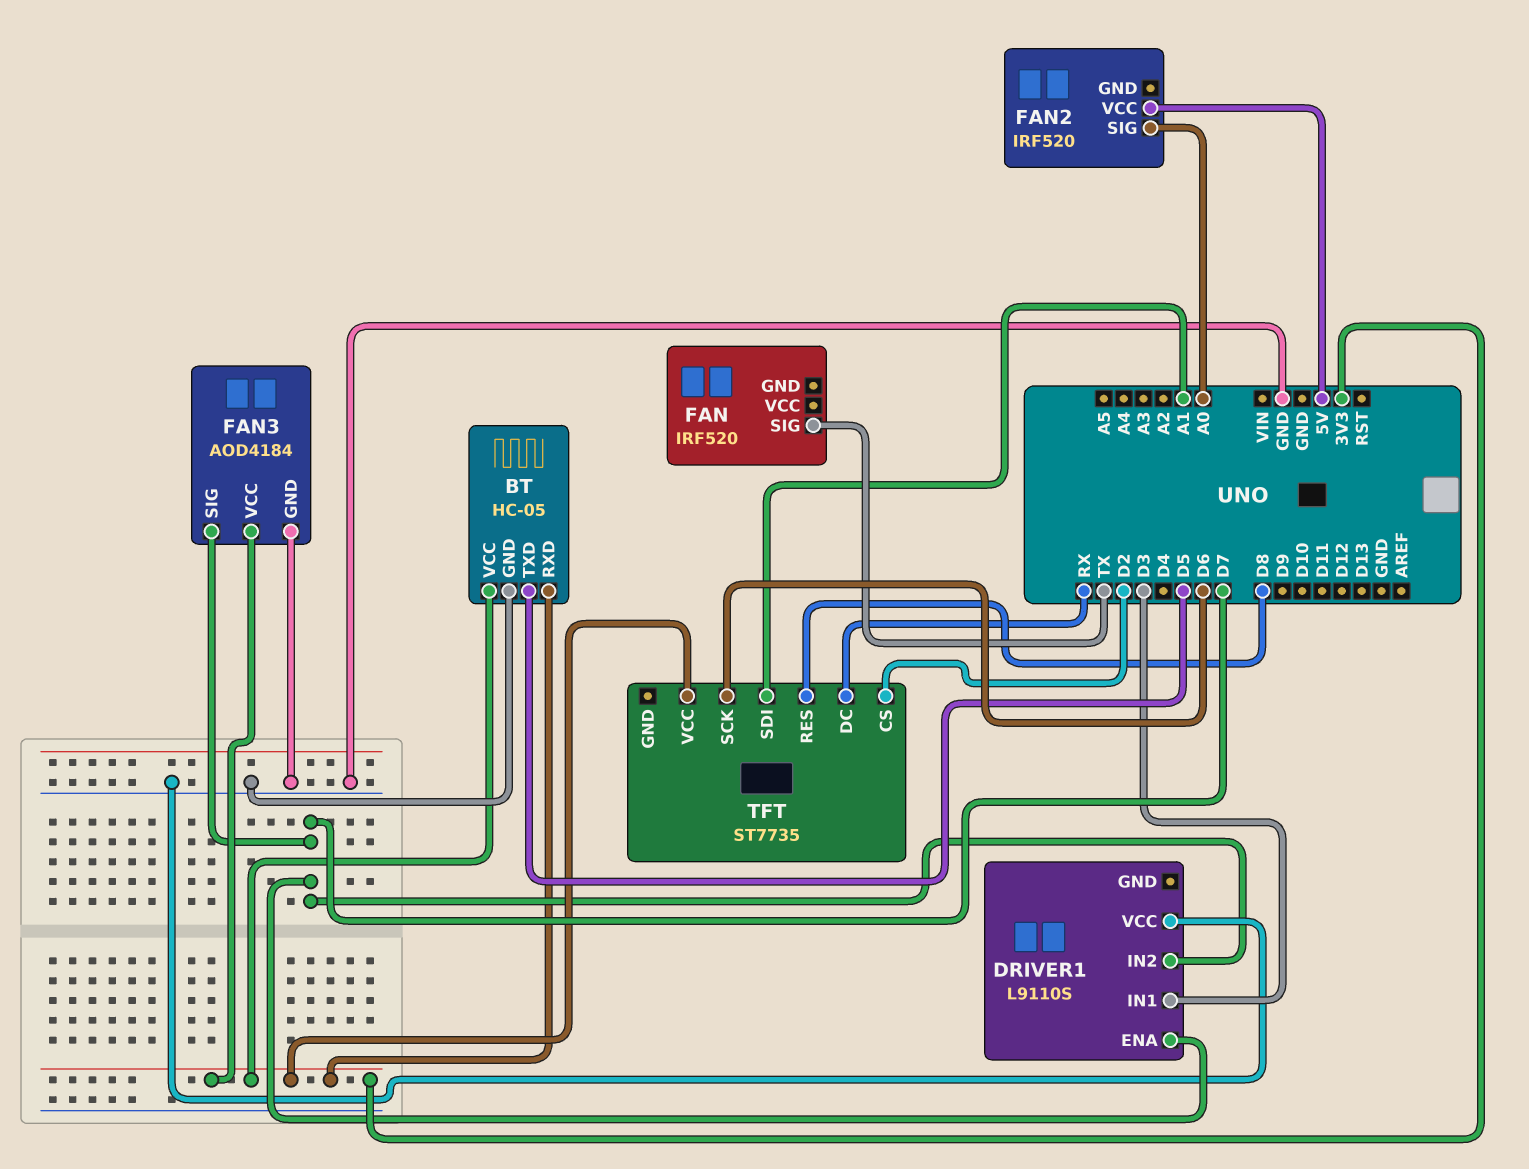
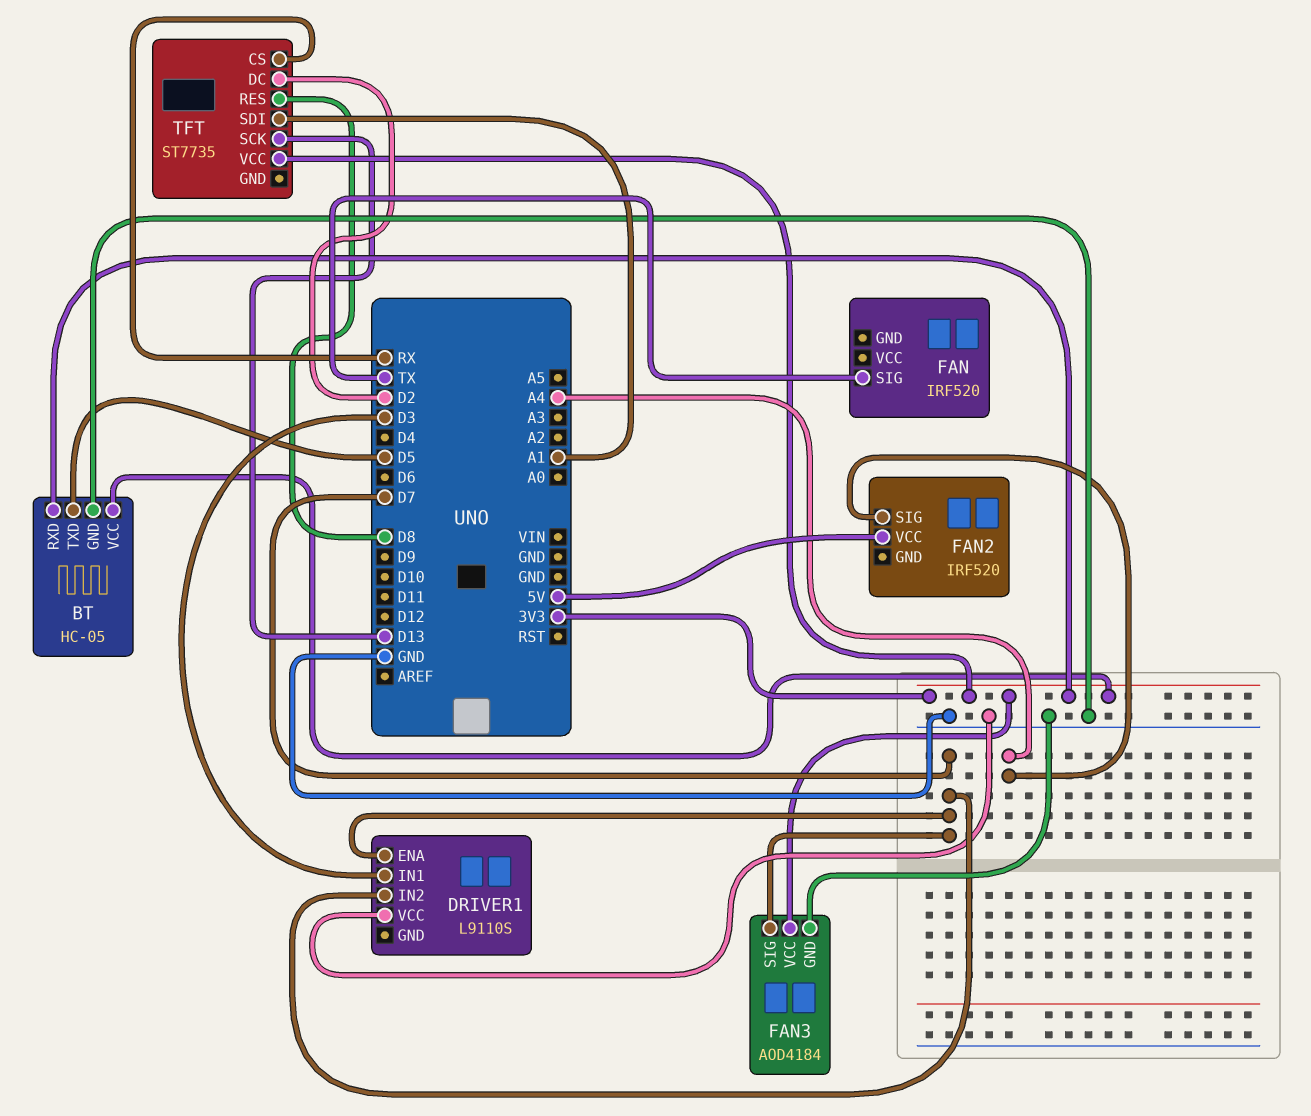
FAN2 pin SIG: A0 -> A4
TFT pin CS: D2 -> RX
TFT pin DC: RX -> D2
TFT pin SCK: D6 -> D13

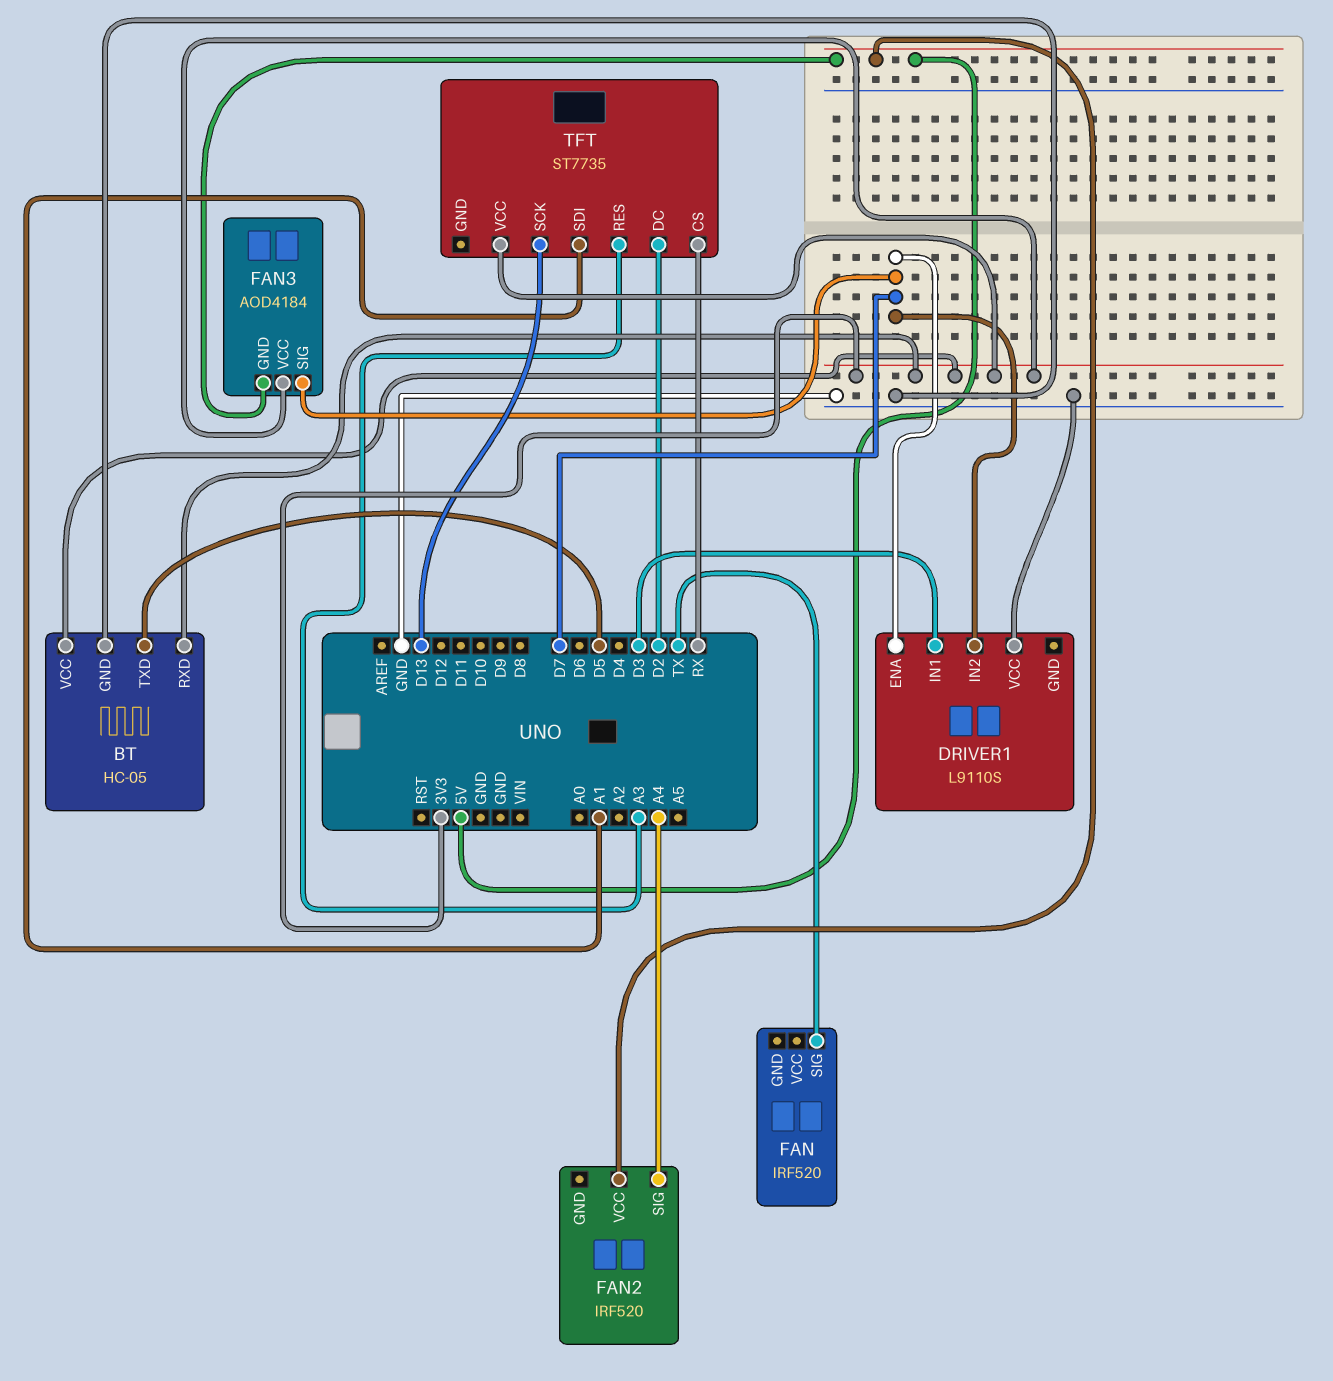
FAN3 pin GND: GND -> 5V
TFT pin RES: D8 -> A3

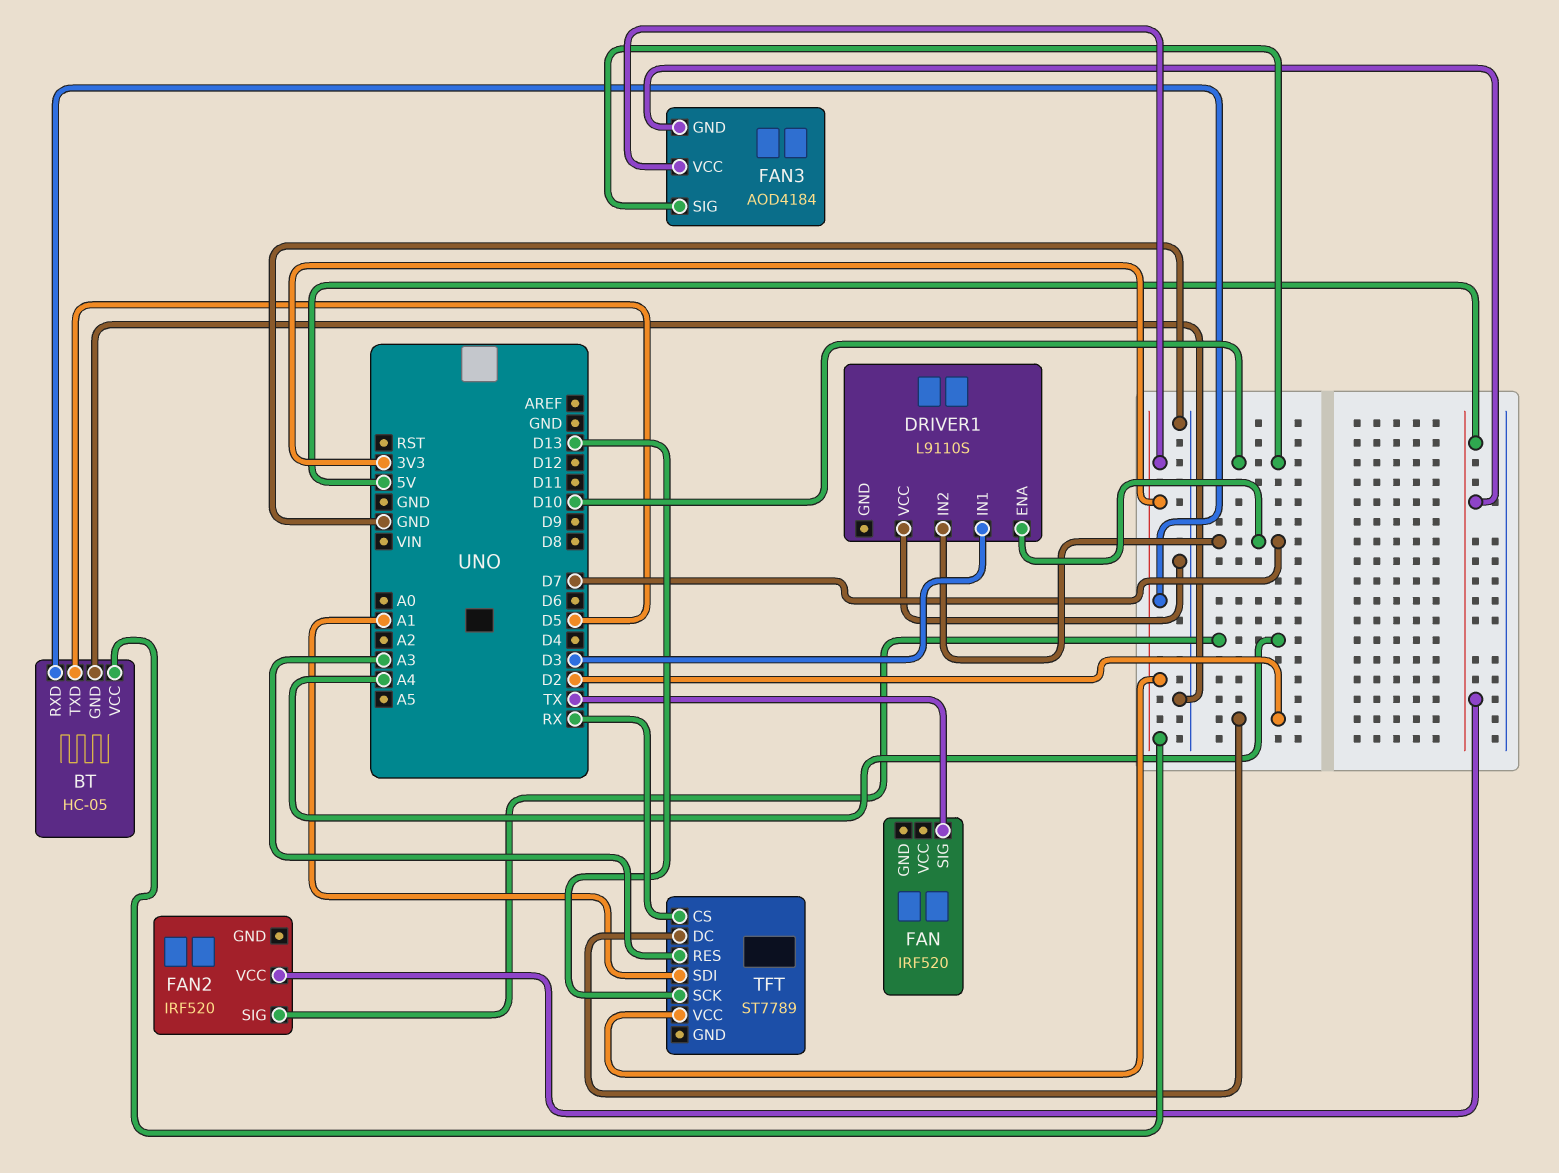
FAN3 pin SIG: D7 -> D10
TFT: ST7735 -> ST7789

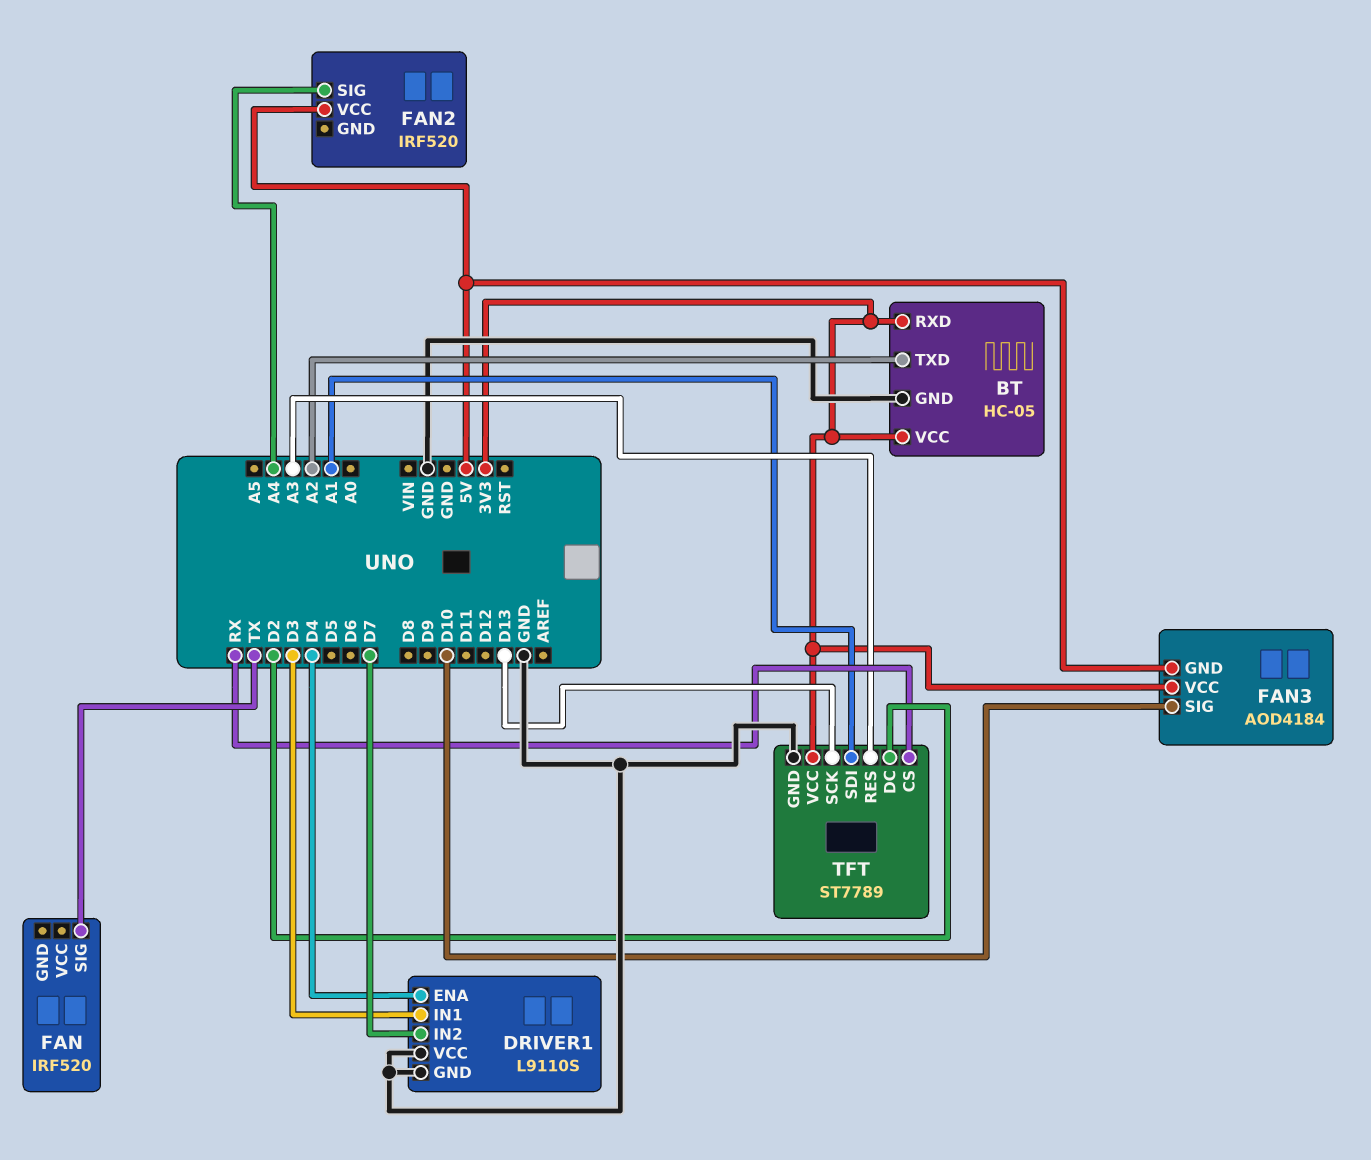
BT pin TXD: D5 -> A2
DRIVER1 pin ENA: D7 -> D4
DRIVER1 pin GND: none -> GND
TFT pin GND: none -> GND

